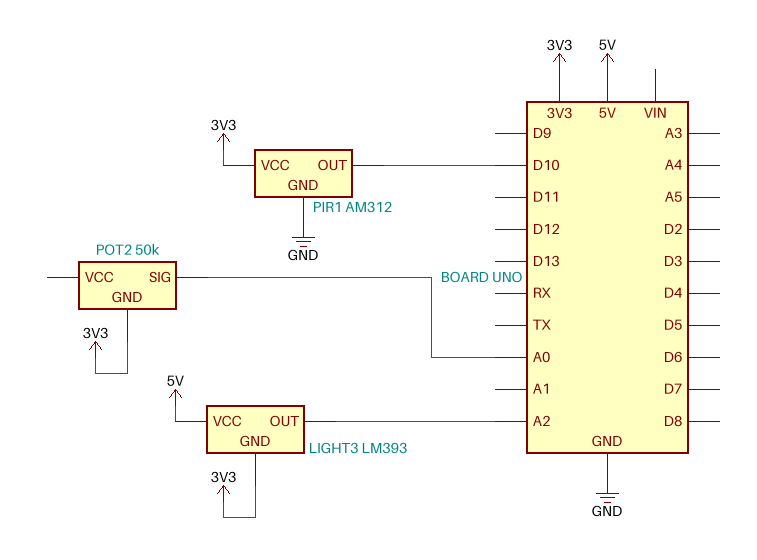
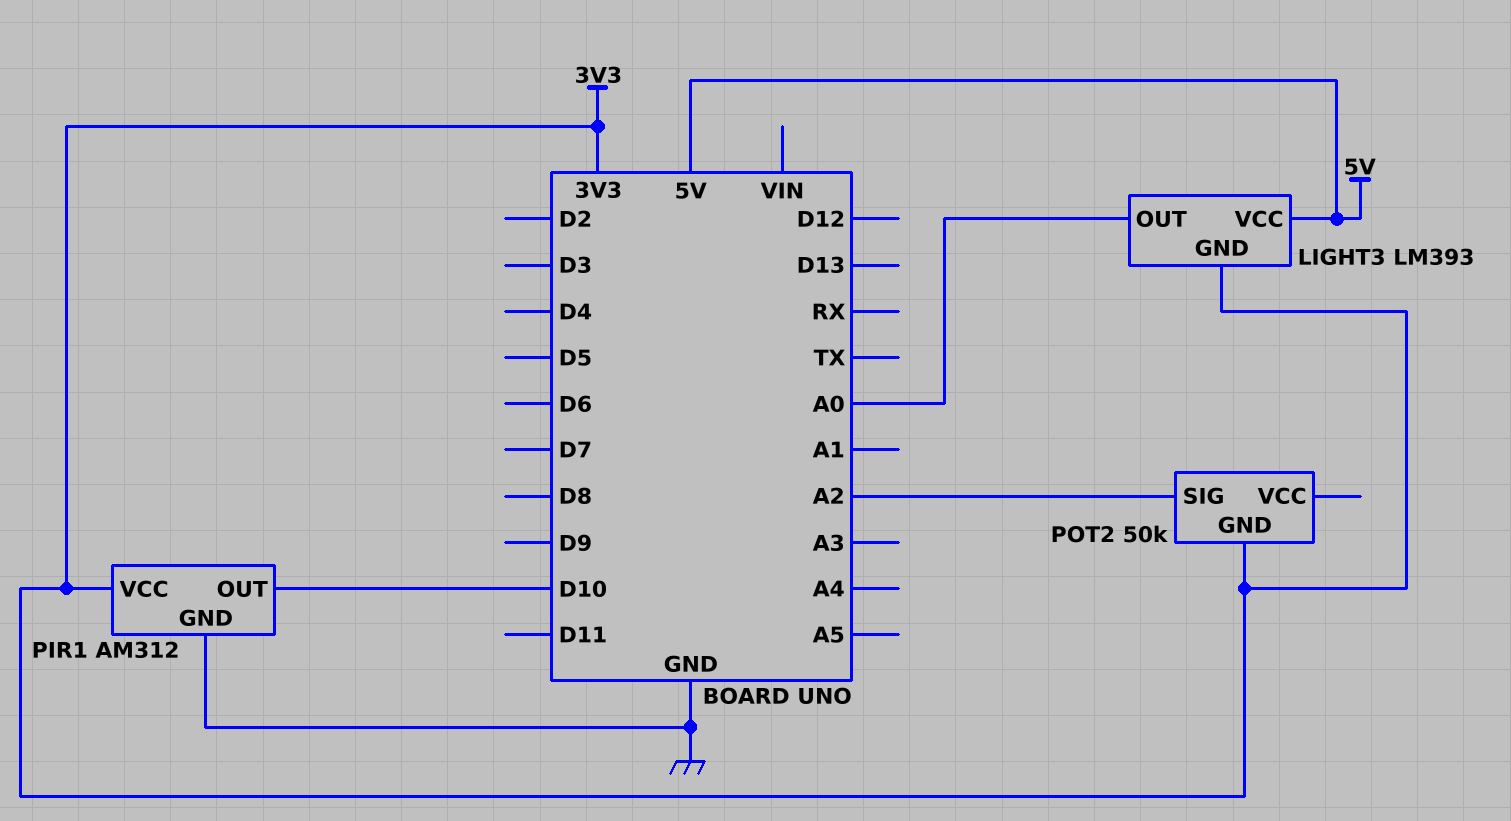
LIGHT3 pin OUT: A2 -> A0
POT2 pin SIG: A0 -> A2

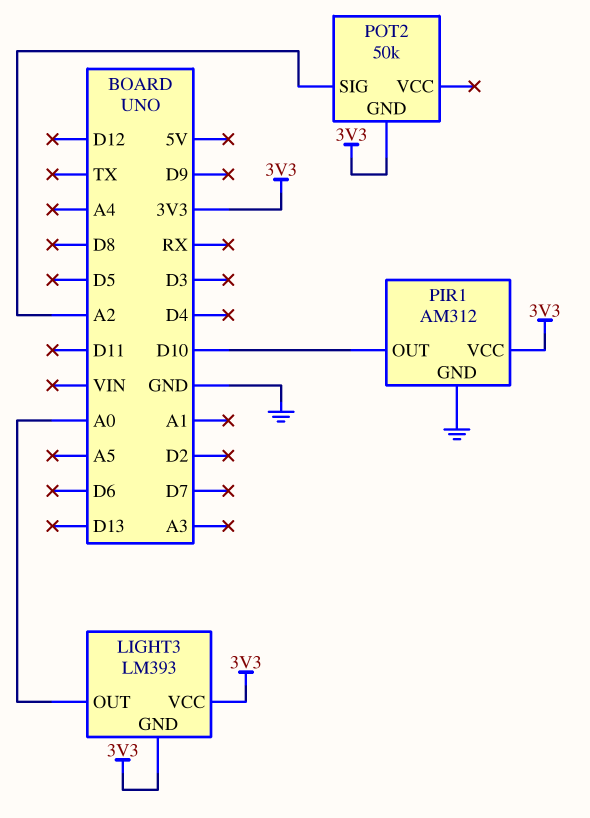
LIGHT3 pin VCC: 5V -> 3V3

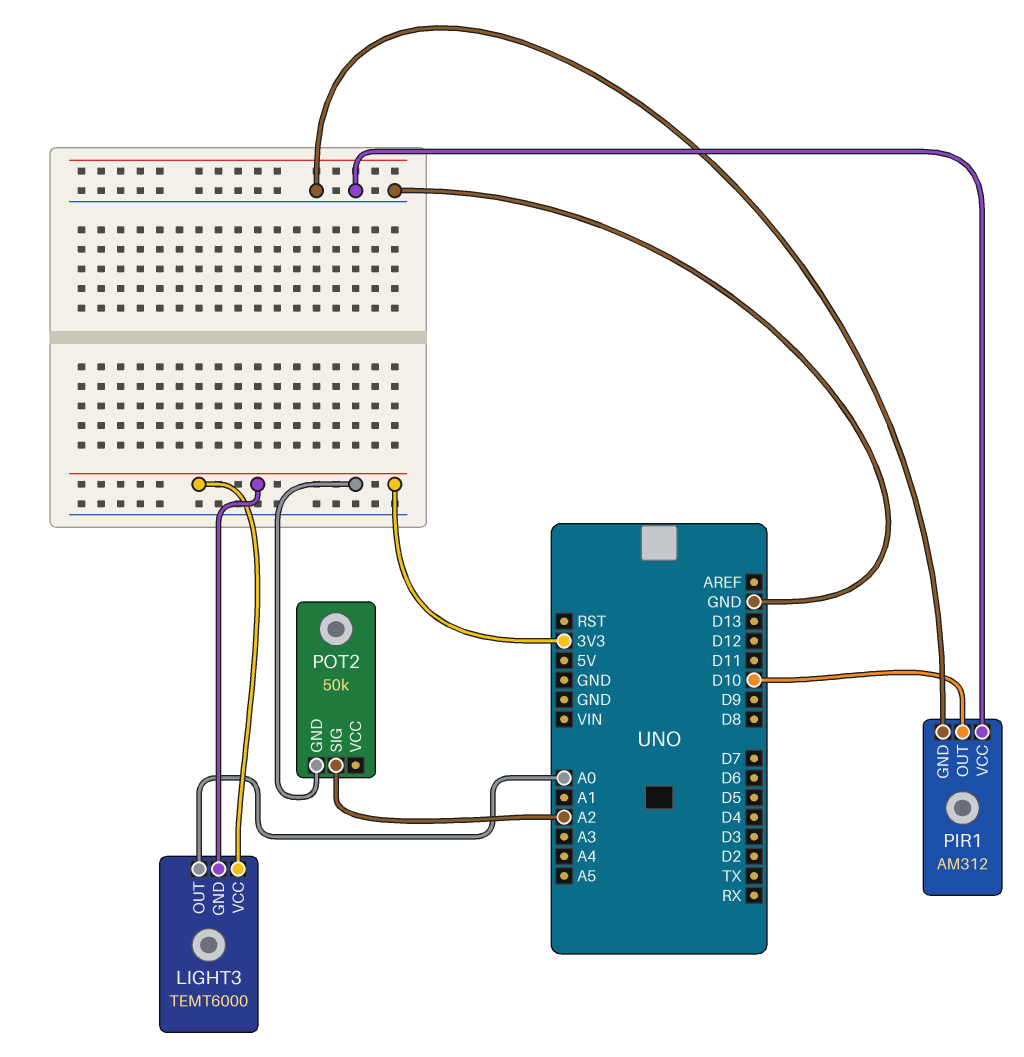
LIGHT3: LM393 -> TEMT6000
PIR1 pin VCC: 3V3 -> GND

